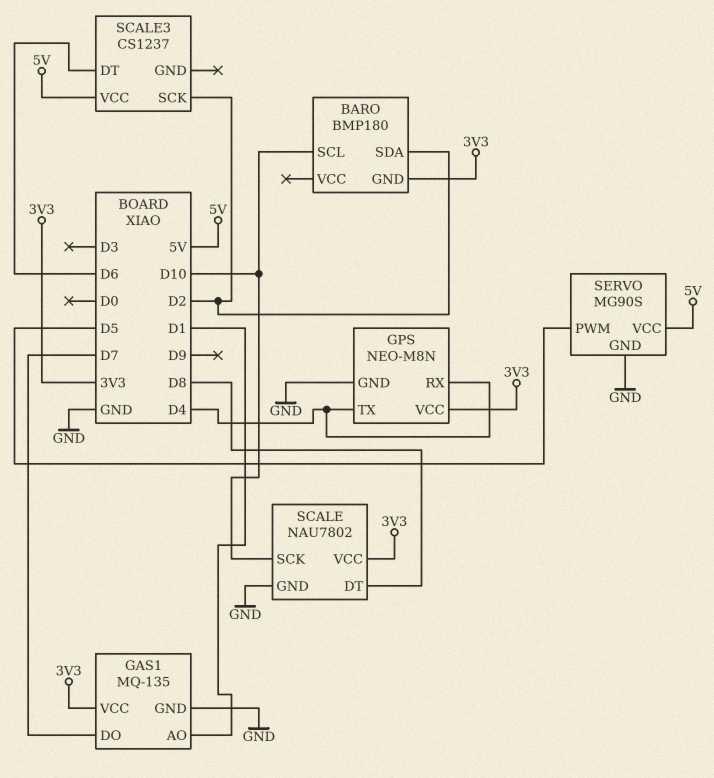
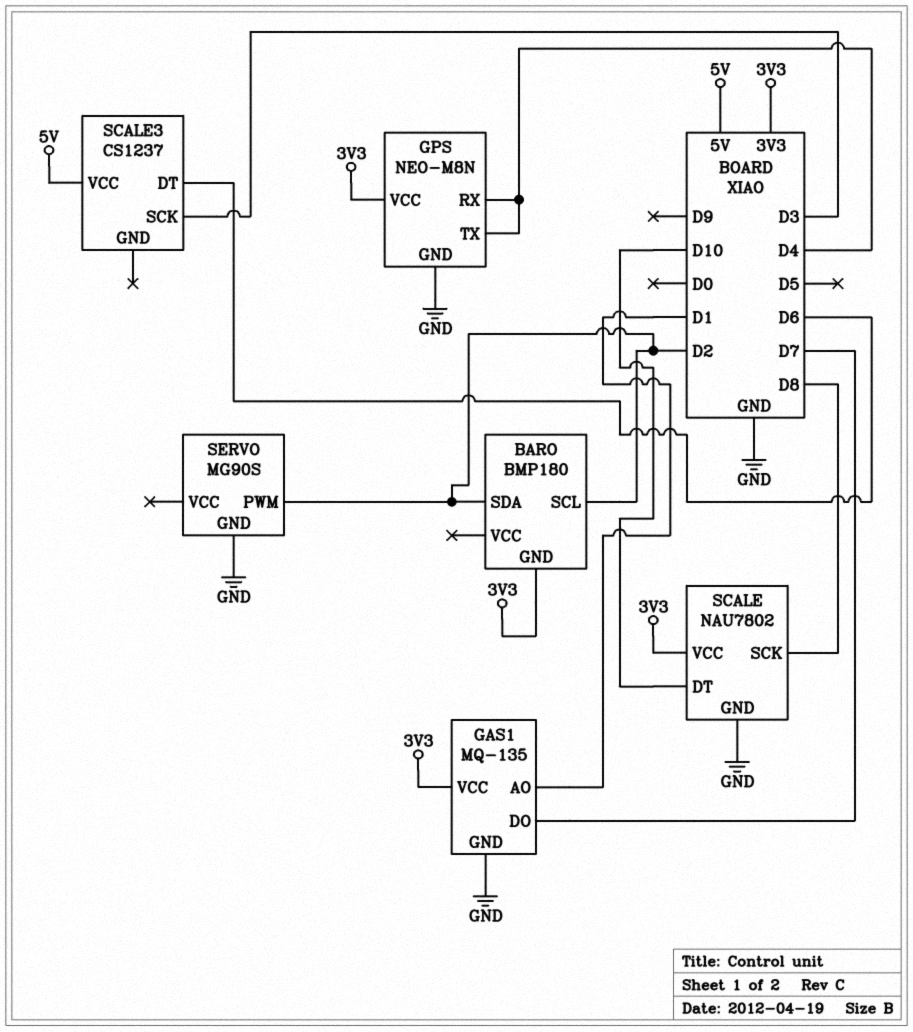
BARO pin SCL: D10 -> D2
SCALE pin DT: D8 -> D10
SCALE pin SCK: D10 -> D8
SCALE3 pin SCK: D2 -> D3
SERVO pin PWM: D5 -> D2
SERVO pin VCC: 5V -> none

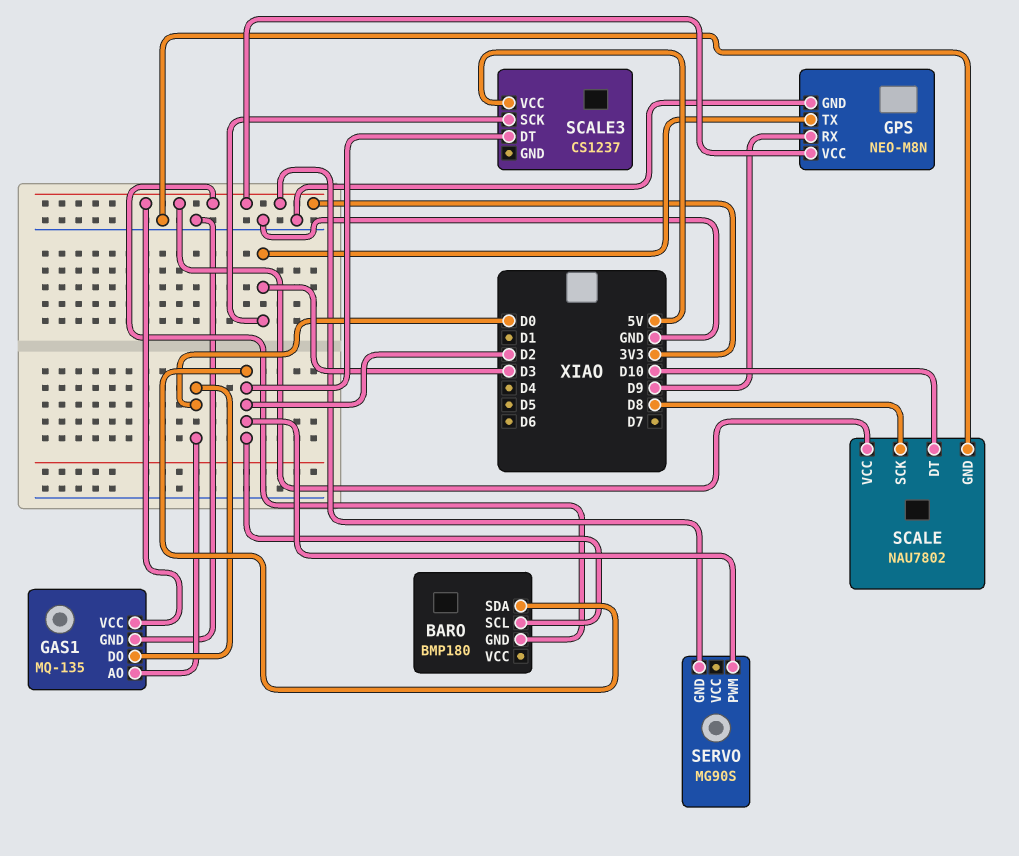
GAS1 pin AO: D1 -> D0
GAS1 pin DO: D7 -> D0
GPS pin RX: D4 -> D9
GPS pin TX: D4 -> D3
SCALE3 pin DT: D6 -> D2
SERVO pin GND: GND -> 3V3

